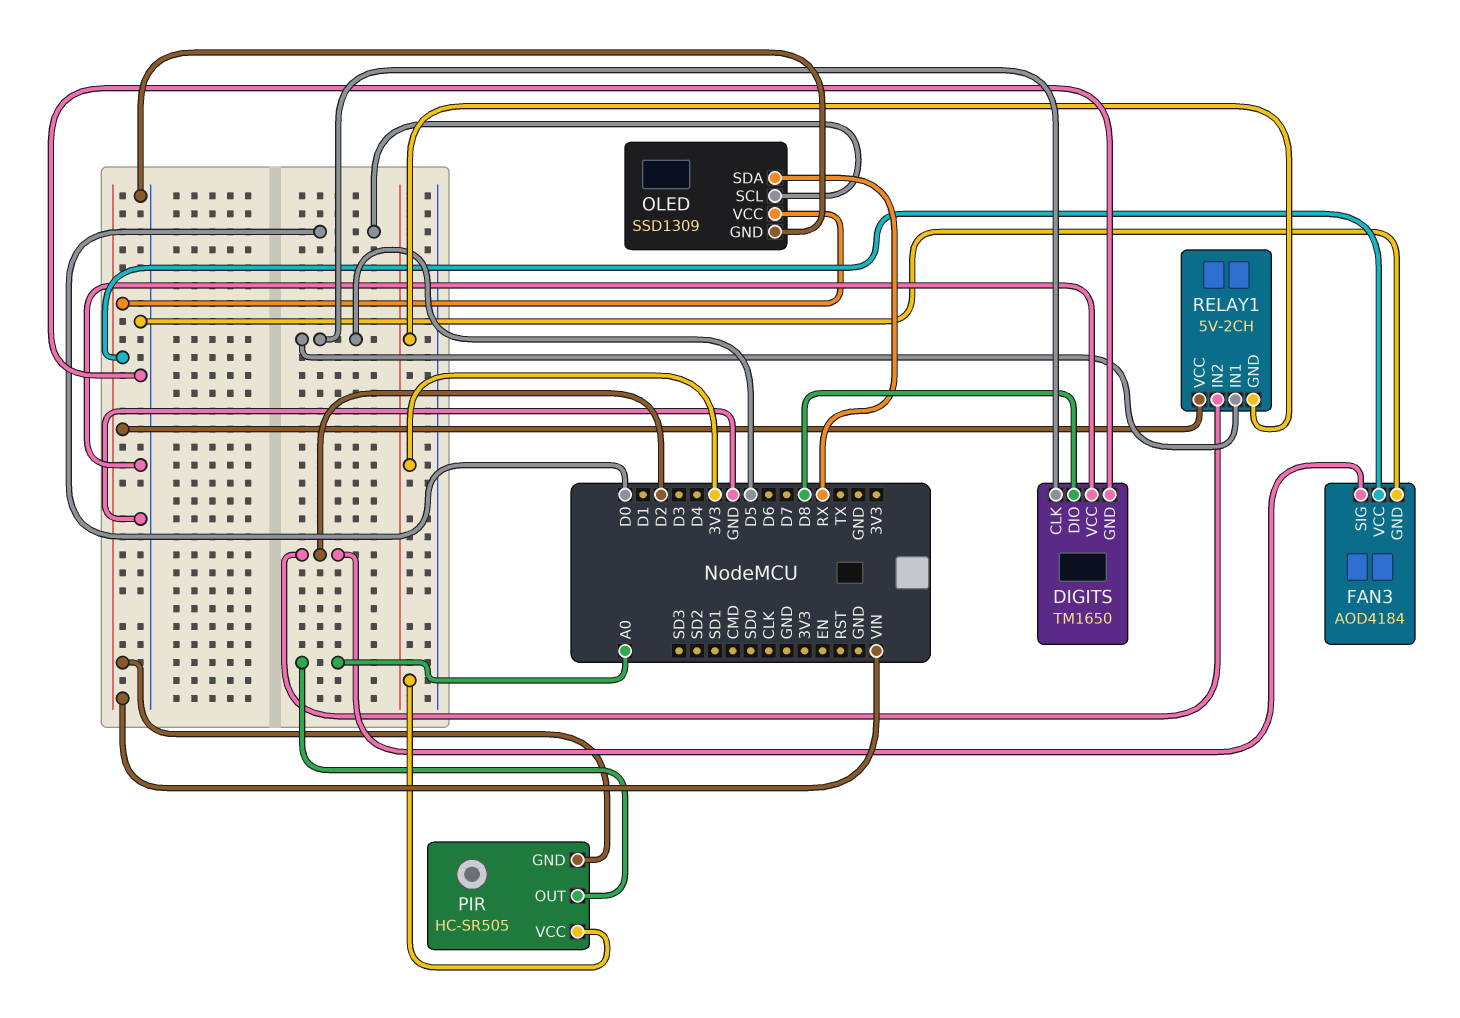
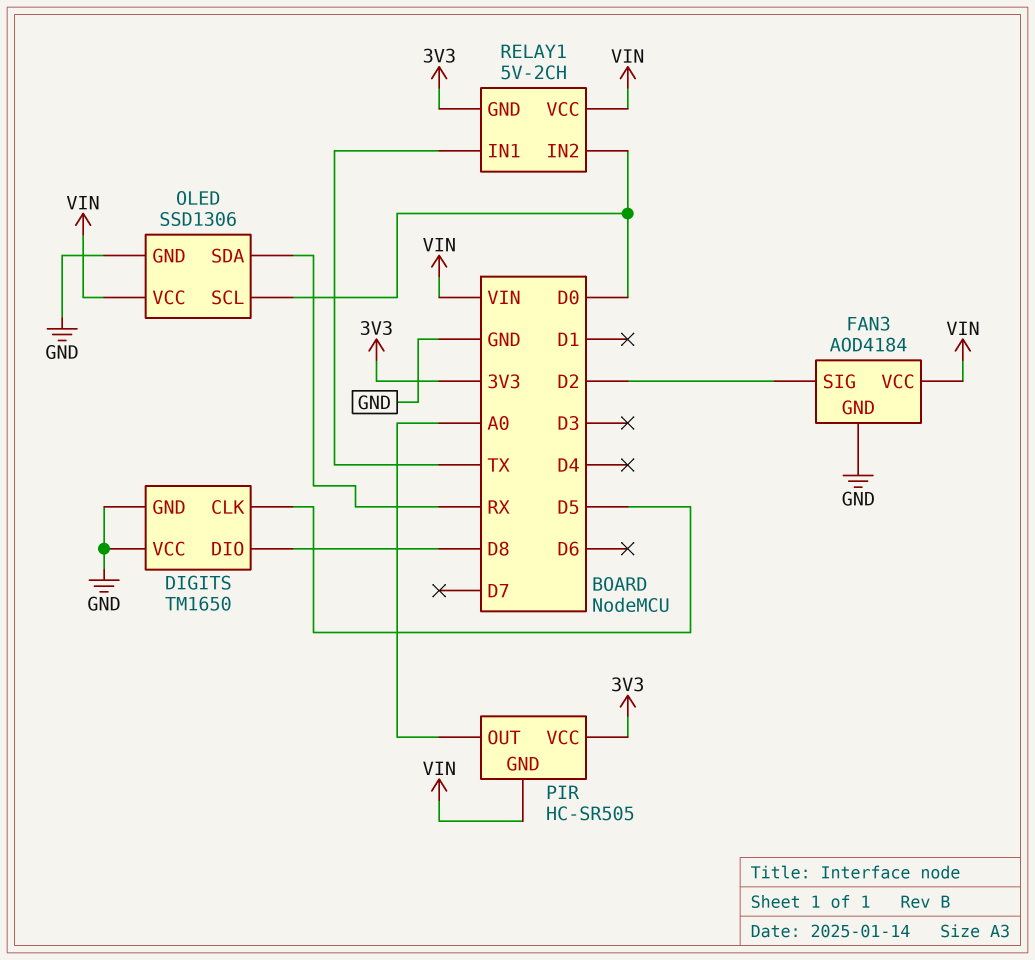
OLED: SSD1309 -> SSD1306
RELAY1 pin IN1: D5 -> TX
RELAY1 pin IN2: D2 -> D0

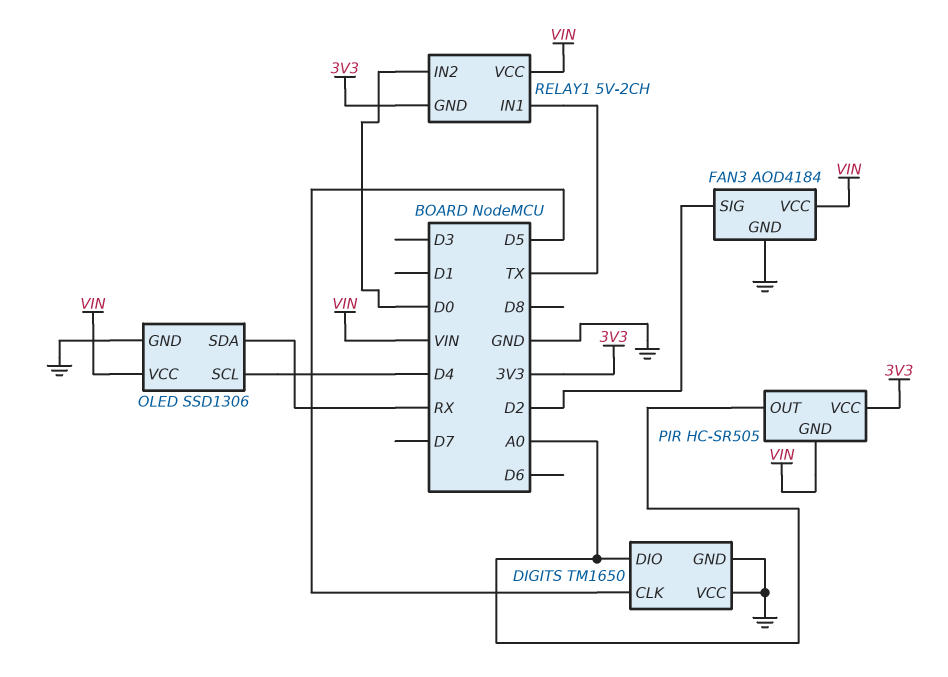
DIGITS pin DIO: D8 -> A0
OLED pin SCL: D0 -> D4

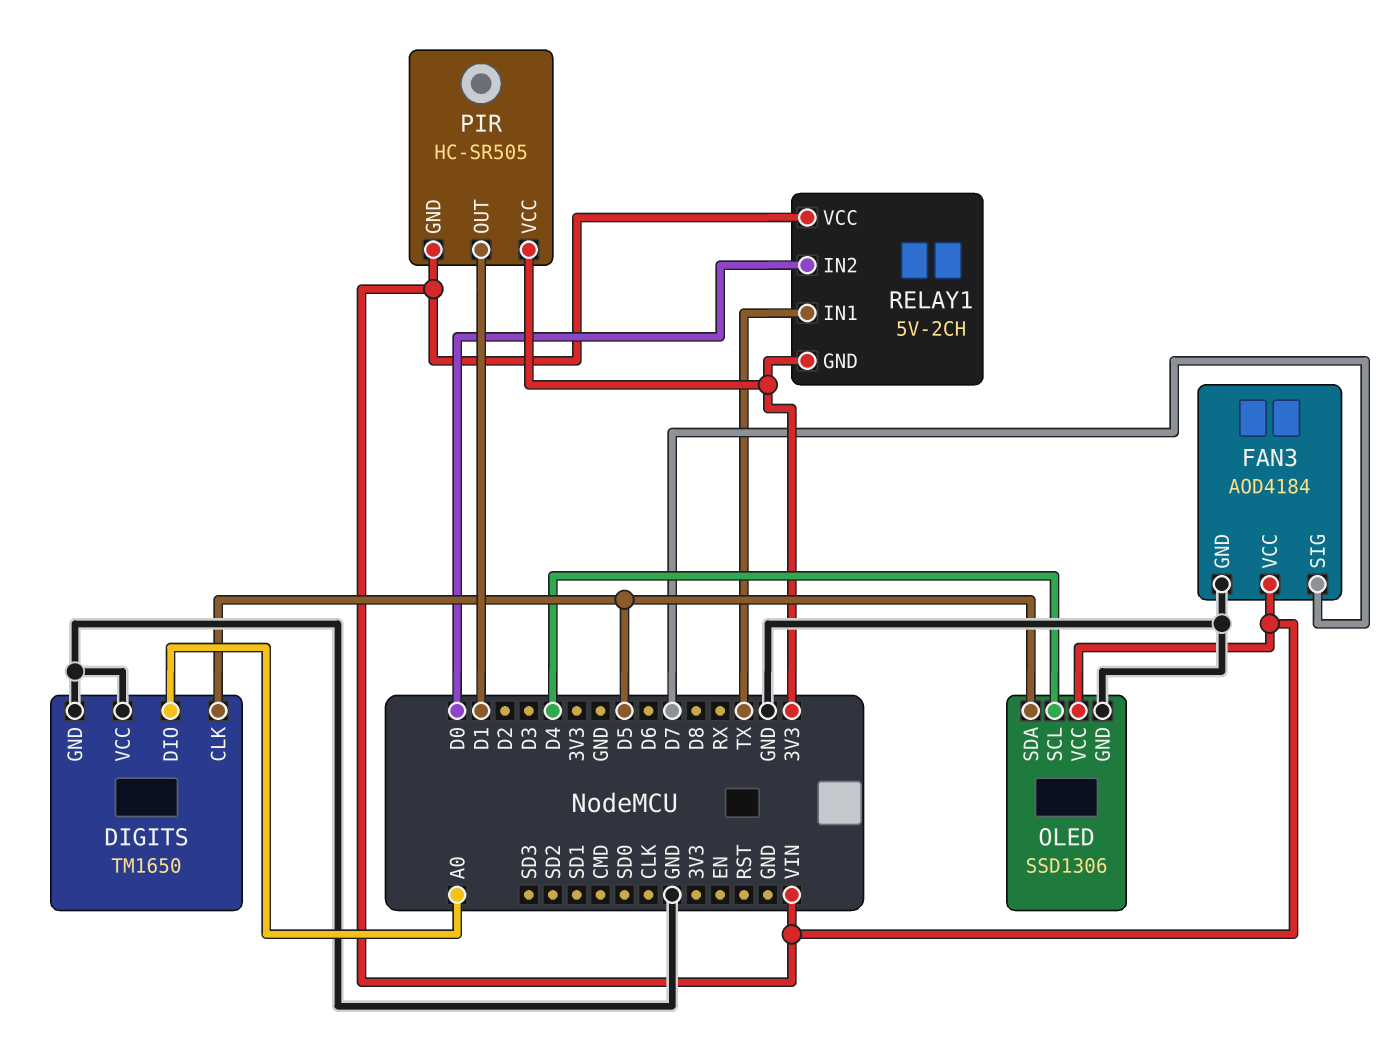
FAN3 pin SIG: D2 -> D7
OLED pin SDA: RX -> D5
PIR pin OUT: A0 -> D1

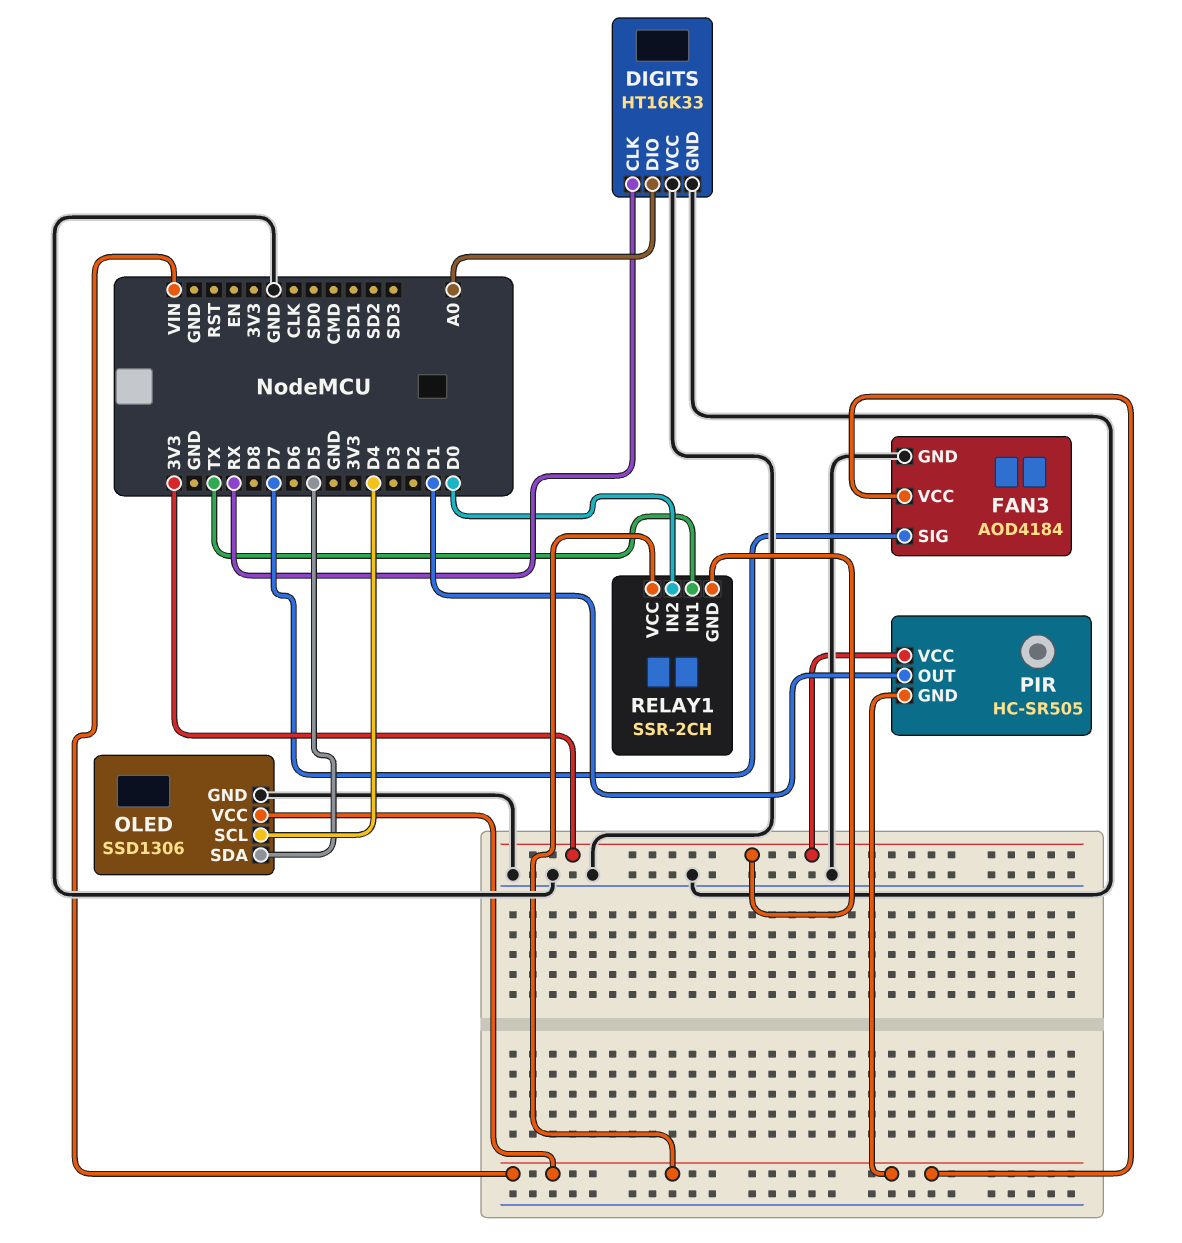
DIGITS: TM1650 -> HT16K33
DIGITS pin CLK: D5 -> RX
RELAY1: 5V-2CH -> SSR-2CH

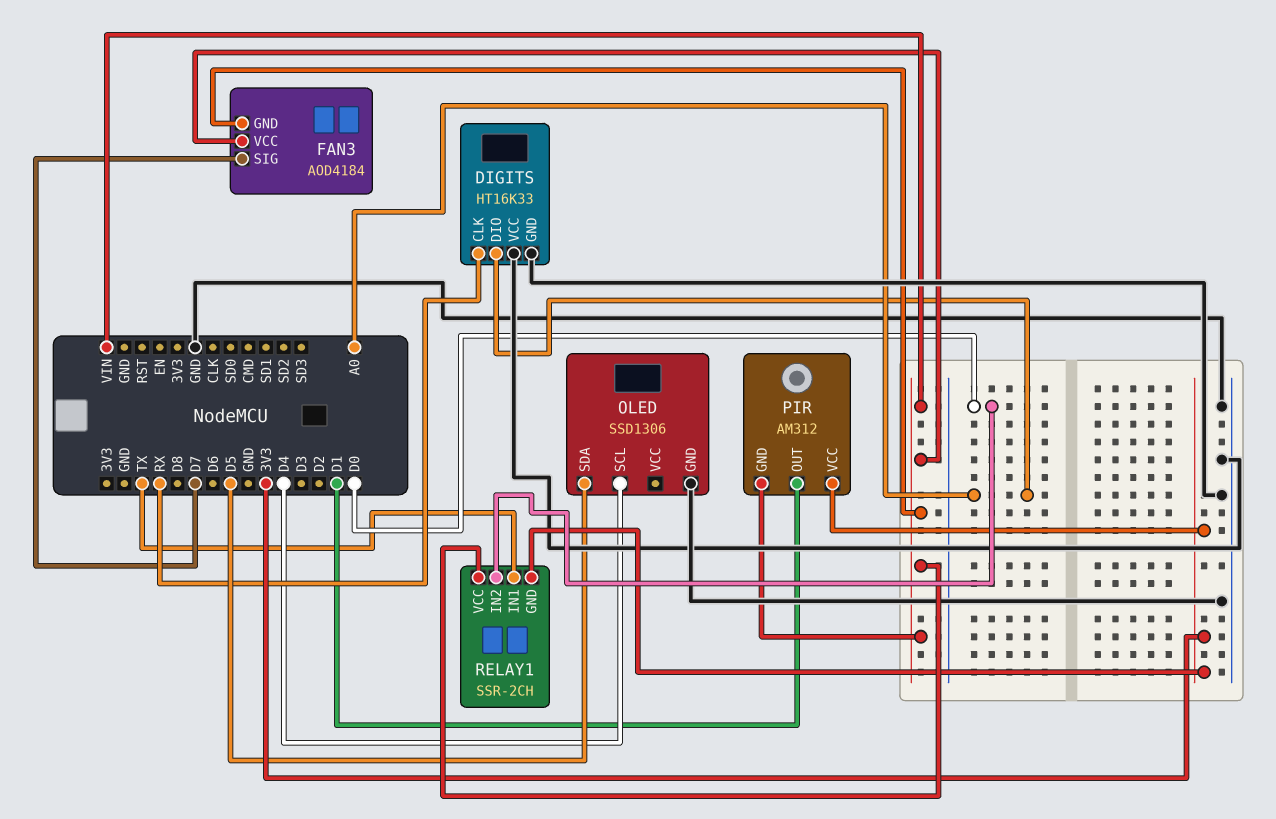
FAN3 pin GND: GND -> VIN
OLED pin VCC: VIN -> none
PIR: HC-SR505 -> AM312

